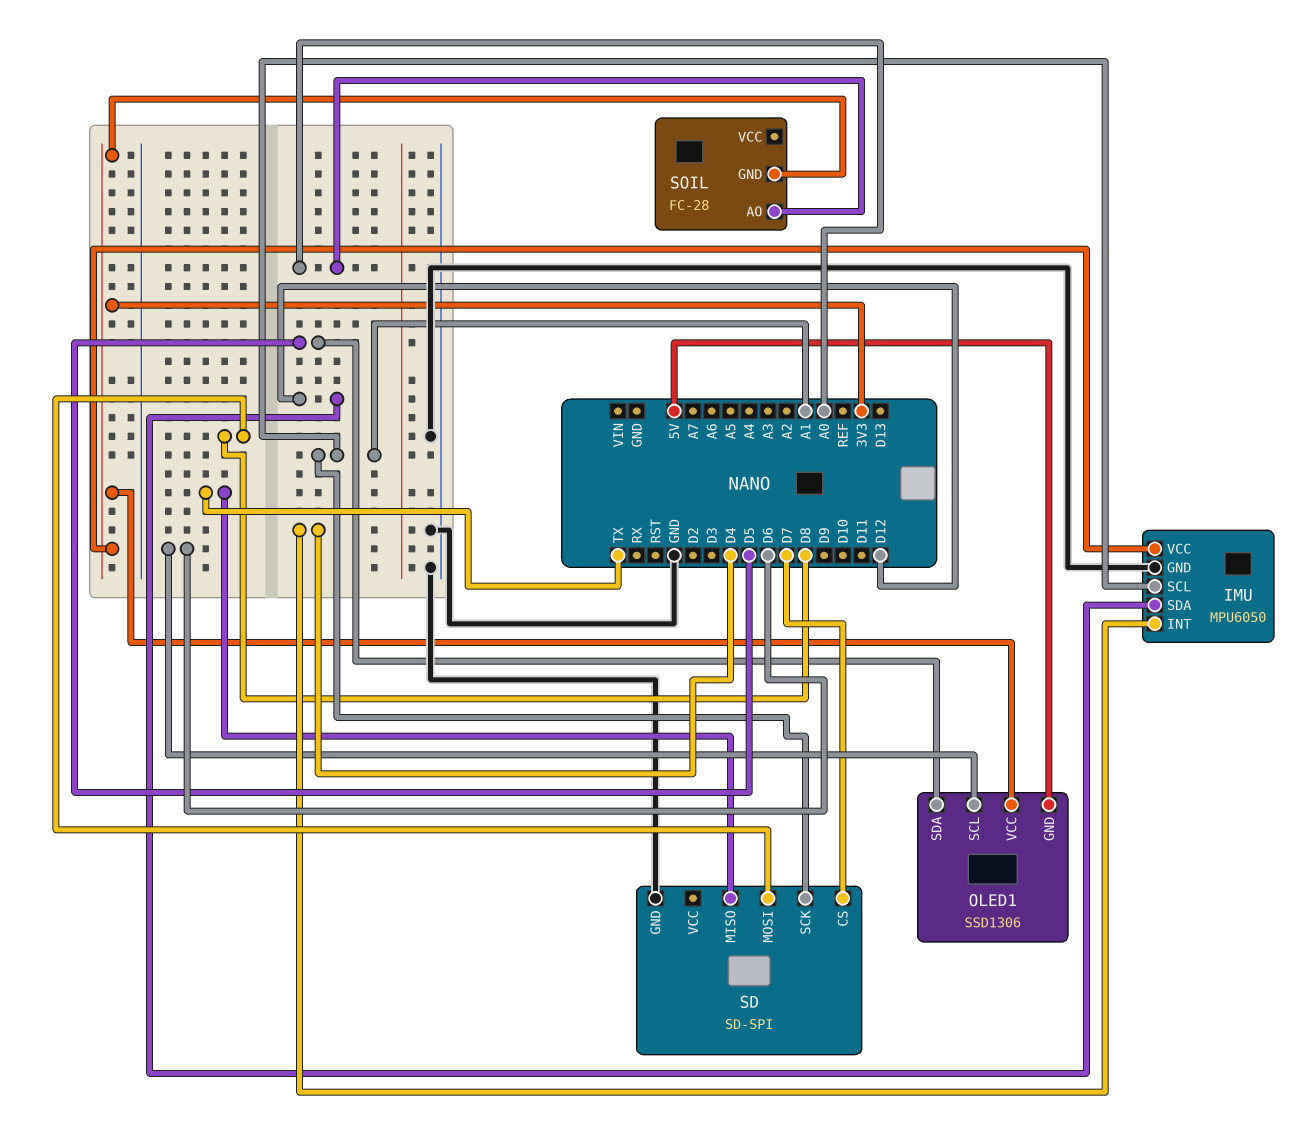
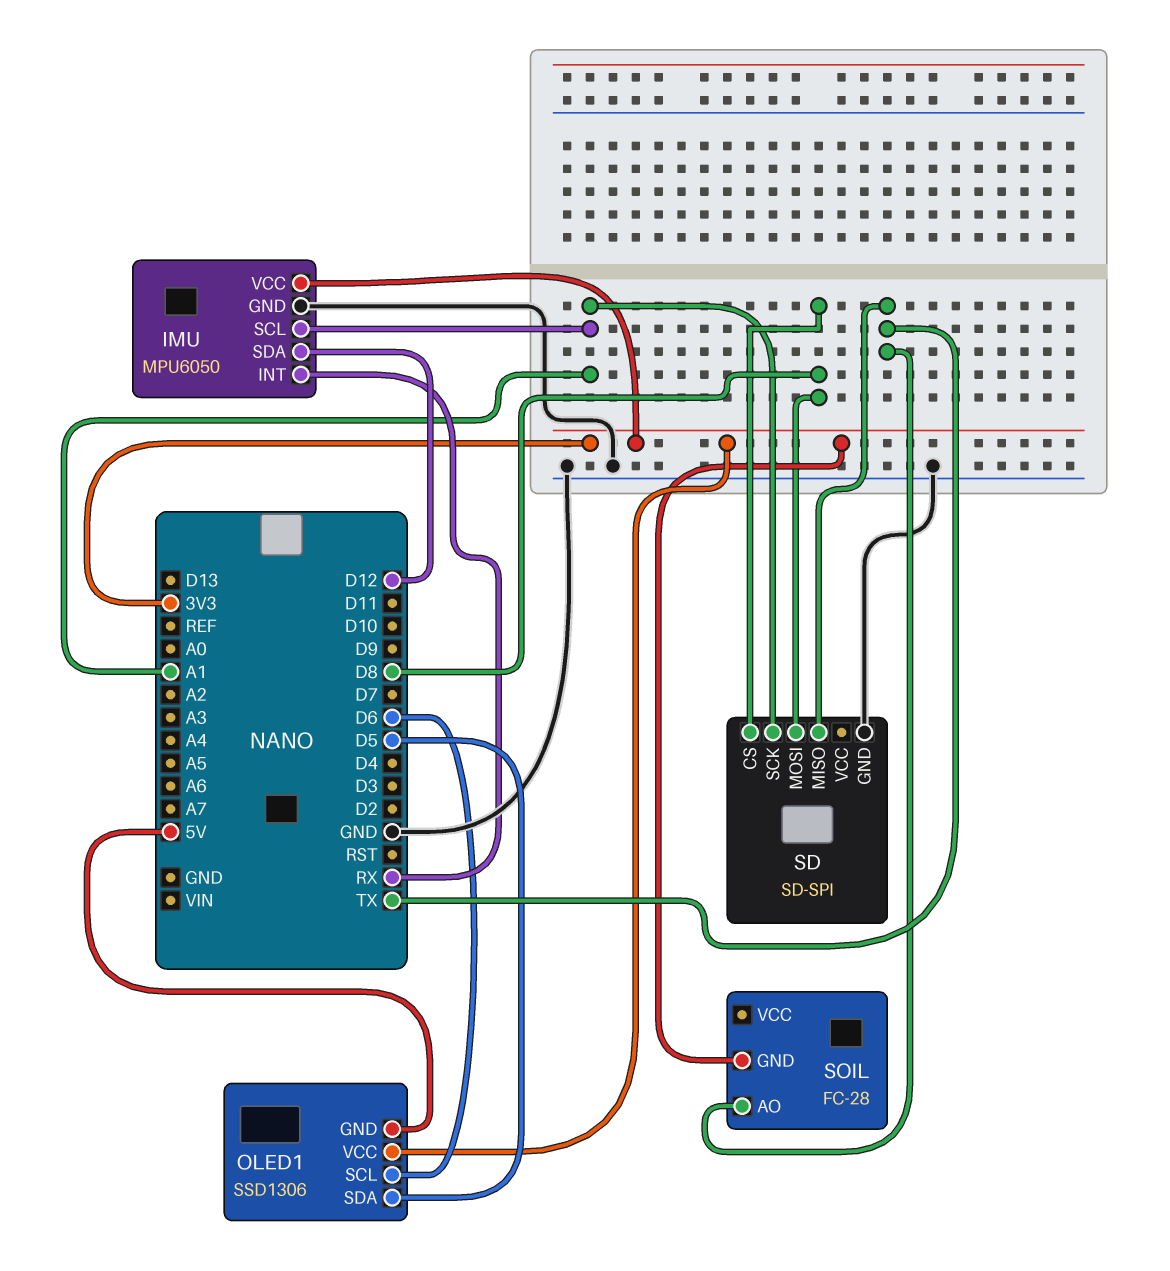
IMU pin INT: D4 -> RX
SD pin CS: D7 -> D8
SOIL pin AO: A0 -> TX

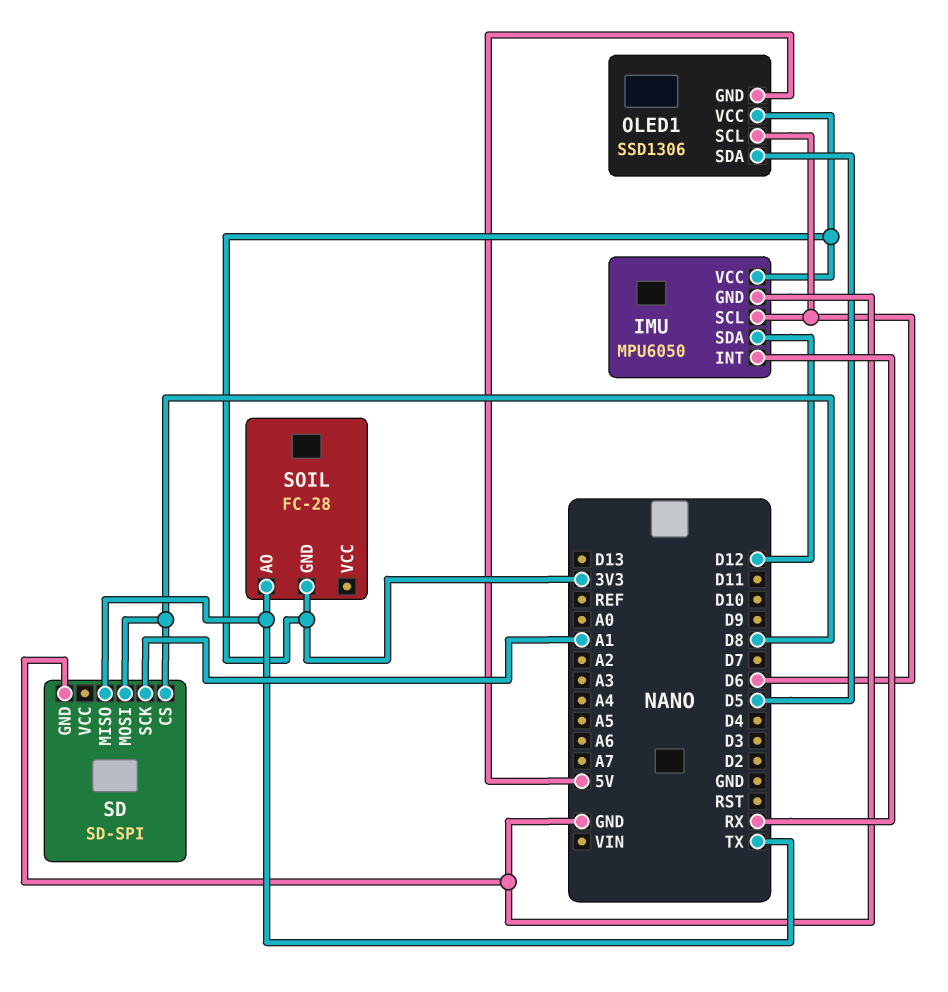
IMU pin SCL: A1 -> D6

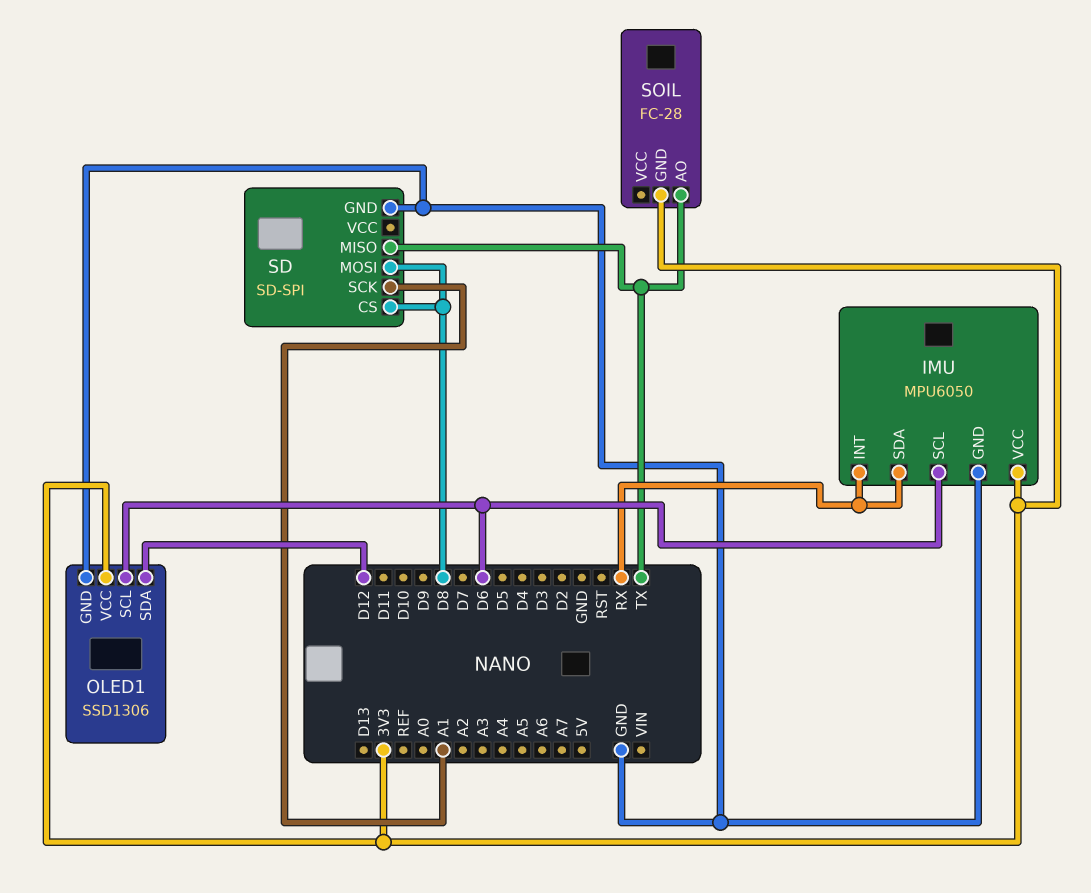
IMU pin SDA: D12 -> RX
OLED1 pin GND: 5V -> GND
OLED1 pin SDA: D5 -> D12

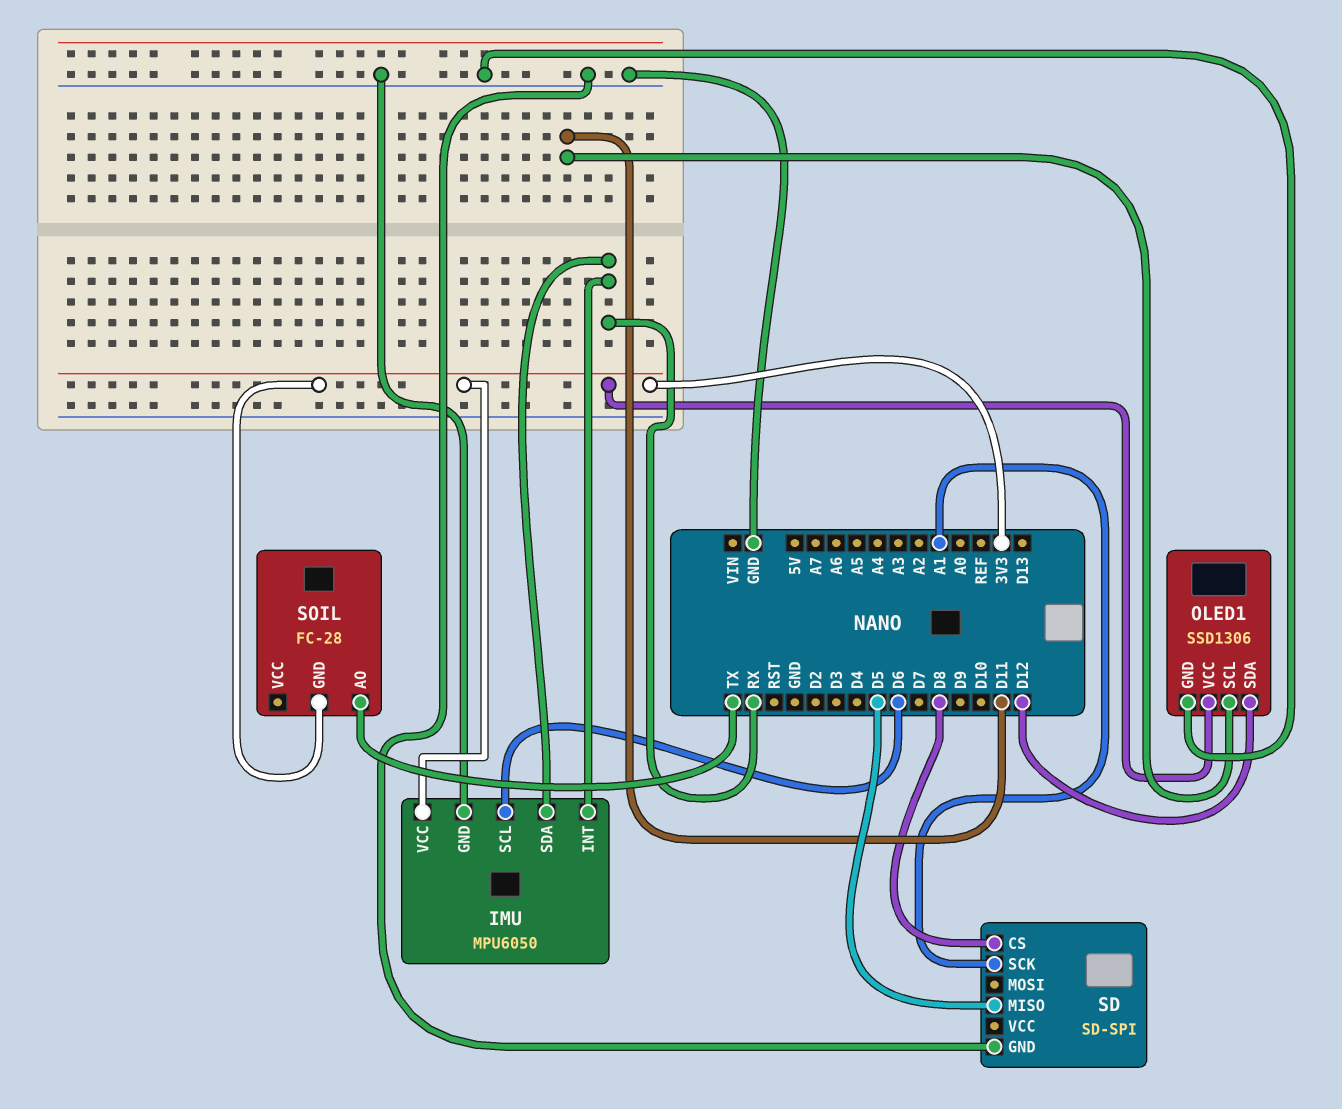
OLED1 pin SCL: D6 -> D11
SD pin MISO: TX -> D5
SD pin MOSI: D8 -> none

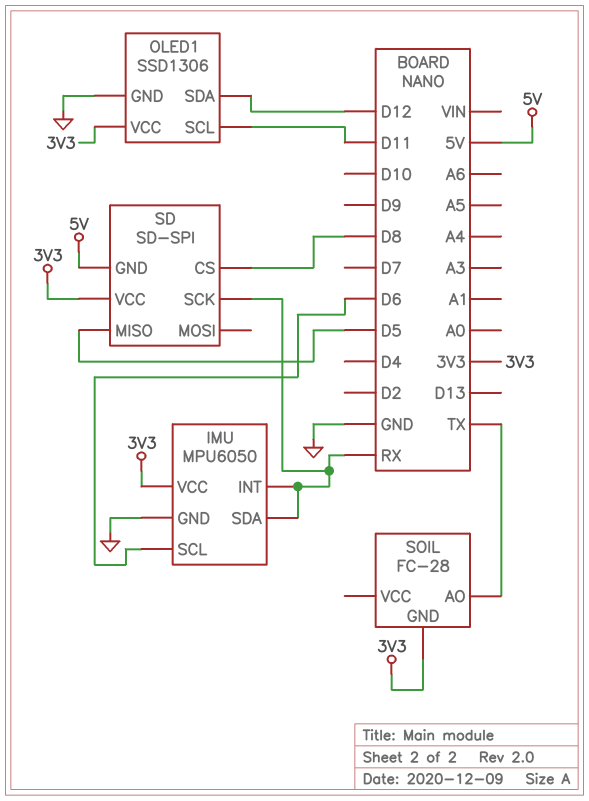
SD pin GND: GND -> 5V
SD pin SCK: A1 -> RX
SD pin VCC: none -> 3V3

